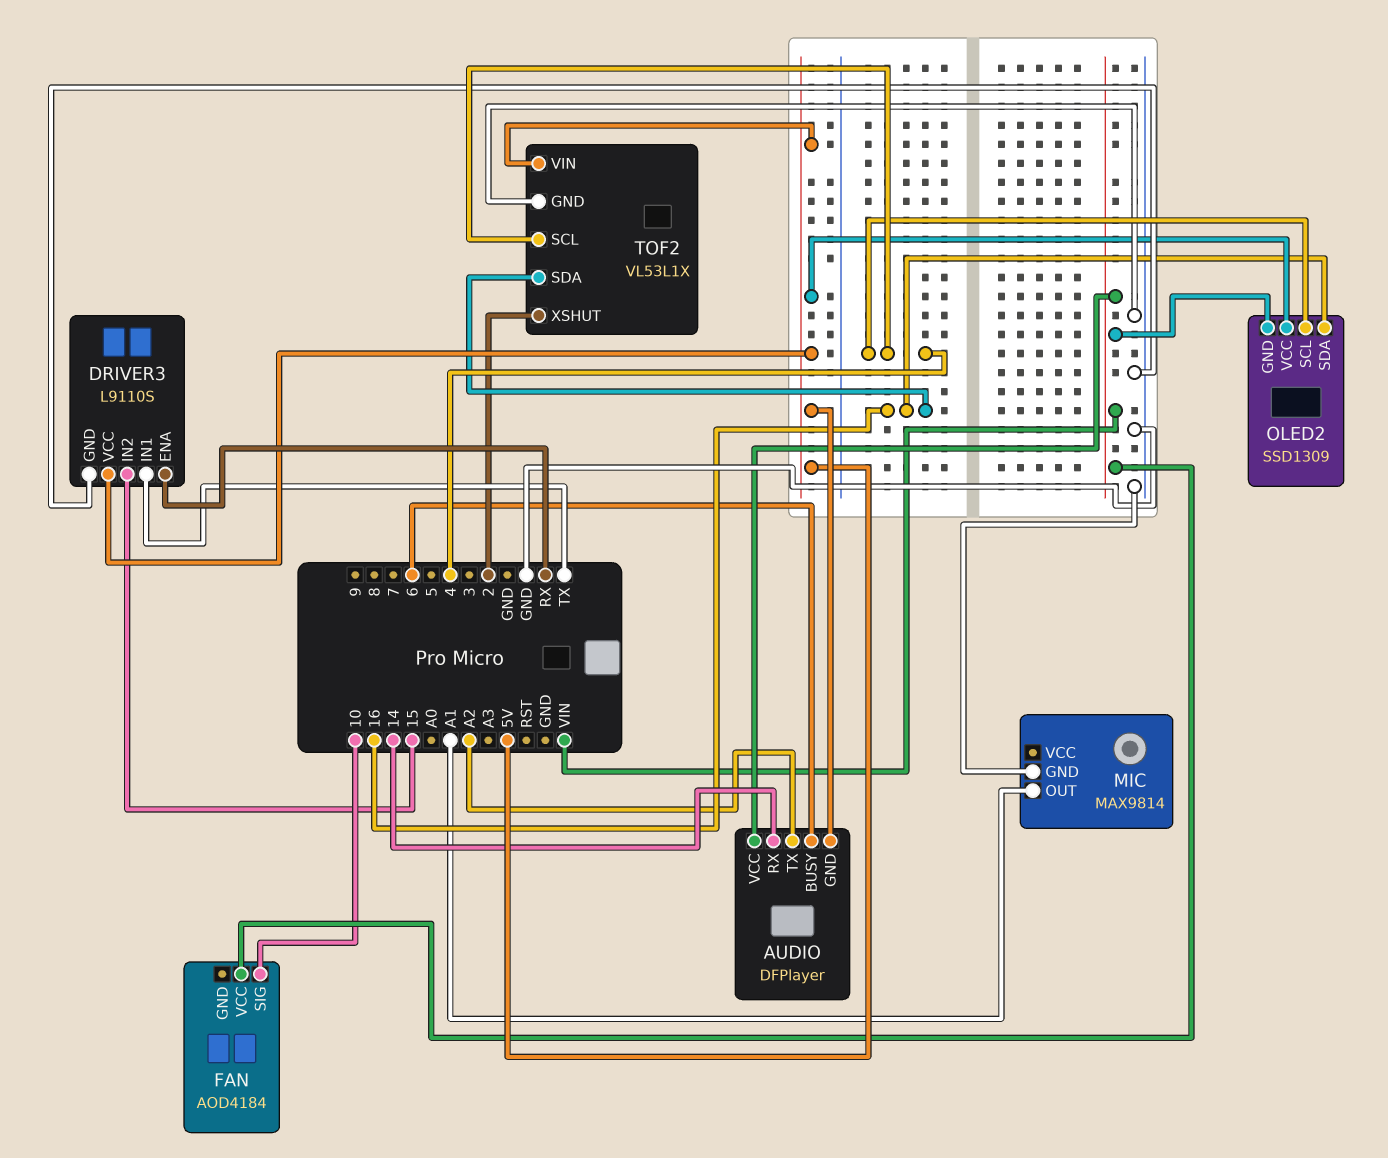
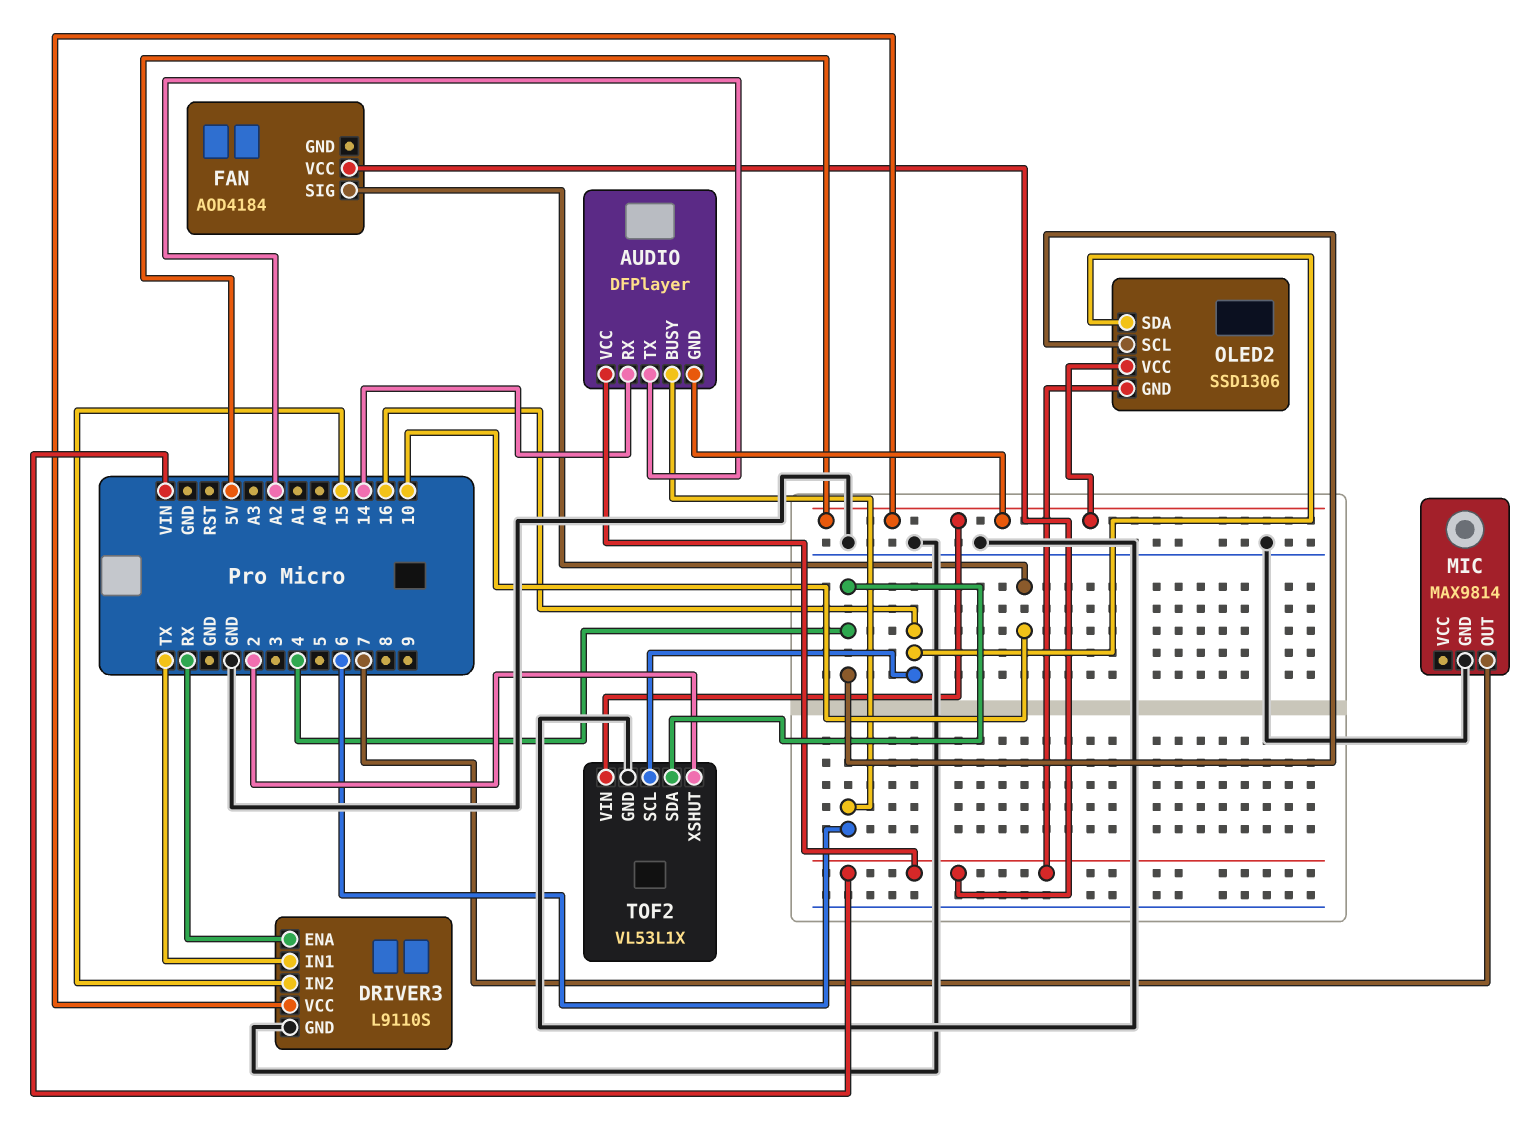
MIC pin OUT: A1 -> 7
OLED2: SSD1309 -> SSD1306
TOF2 pin SCL: 4 -> 16
TOF2 pin SDA: 16 -> 4

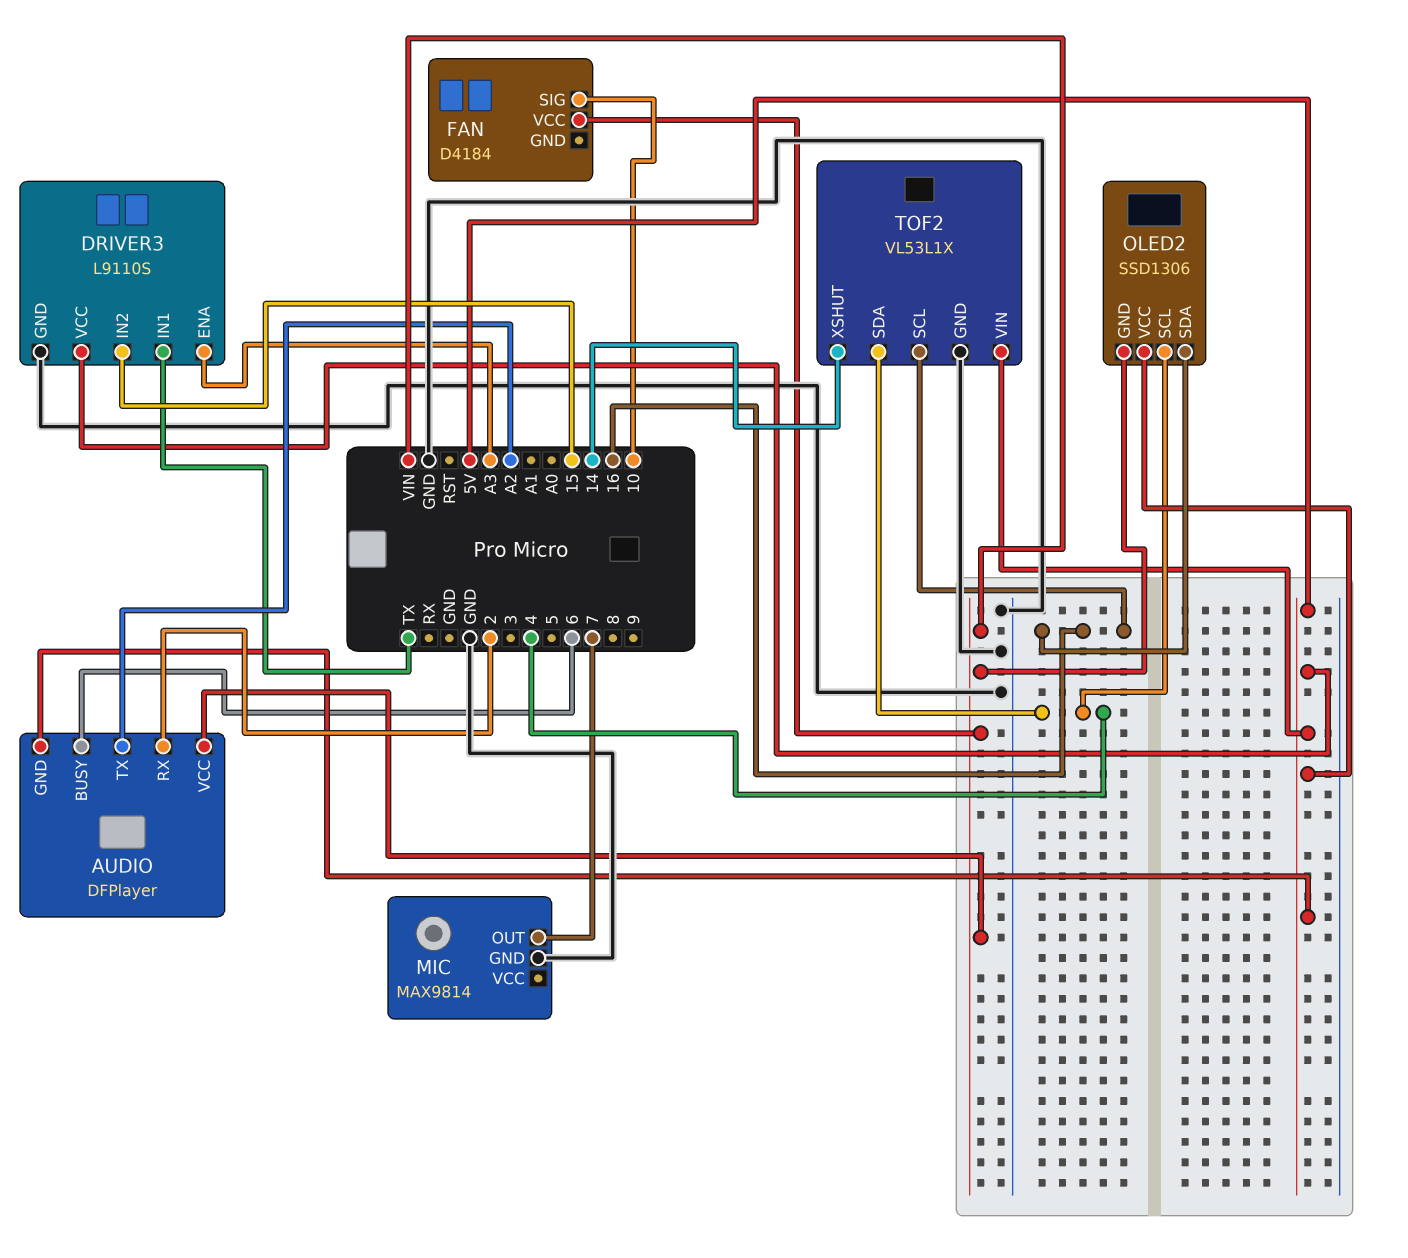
AUDIO pin RX: 14 -> 2
DRIVER3 pin ENA: RX -> A3
FAN: AOD4184 -> D4184
TOF2 pin XSHUT: 2 -> 14

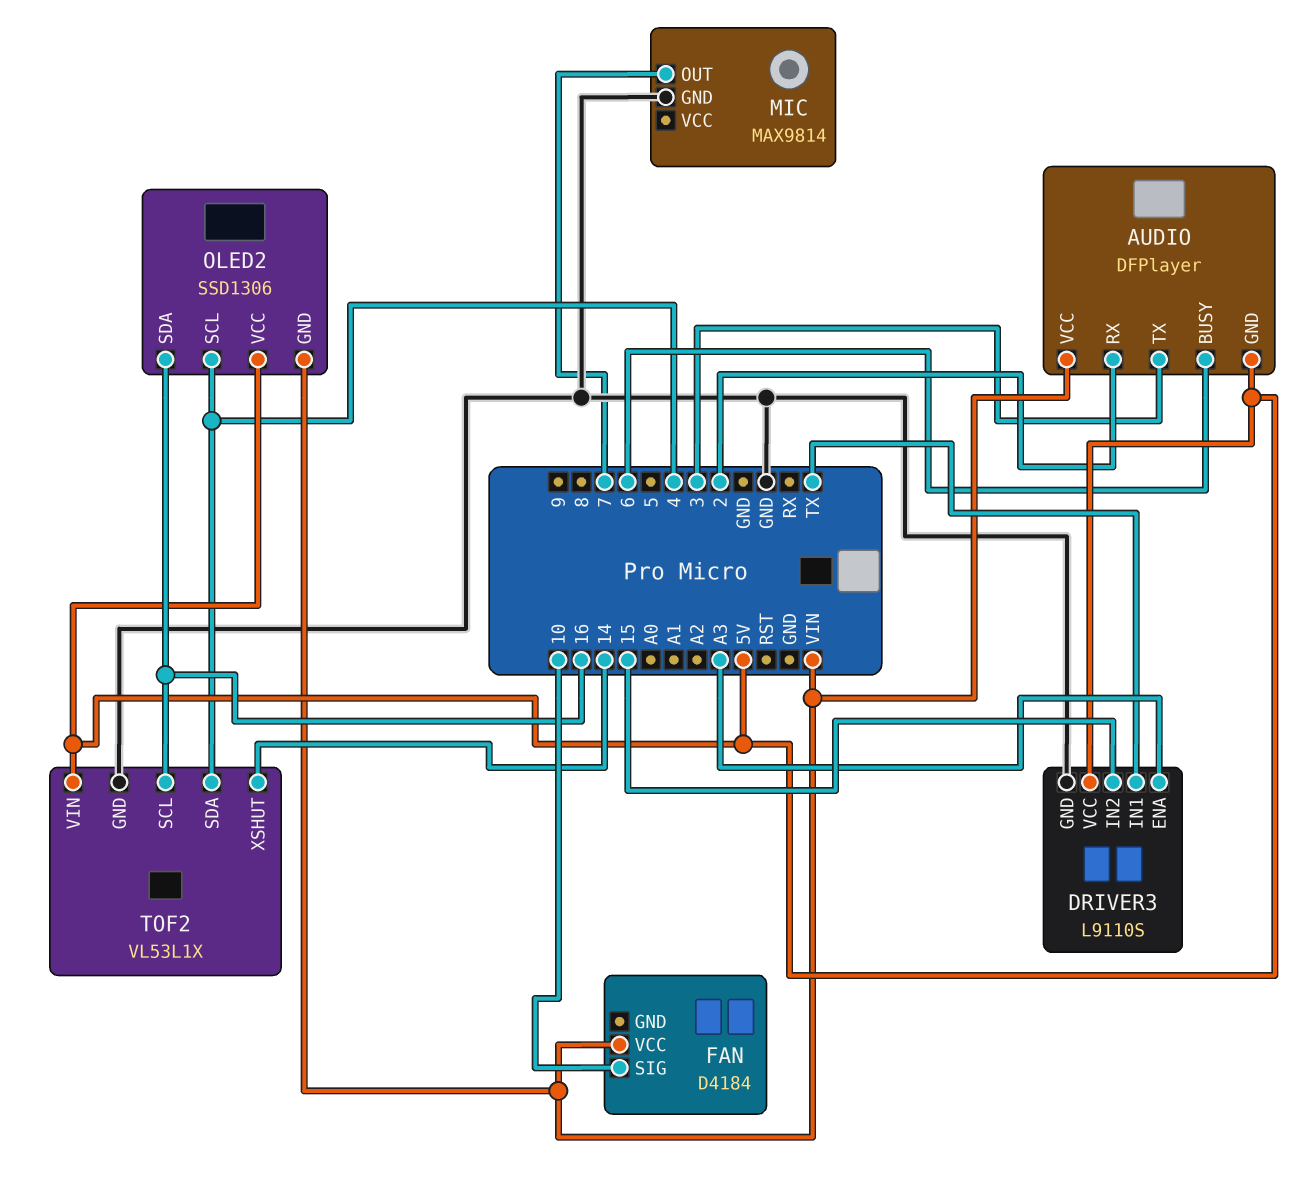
AUDIO pin TX: A2 -> 3

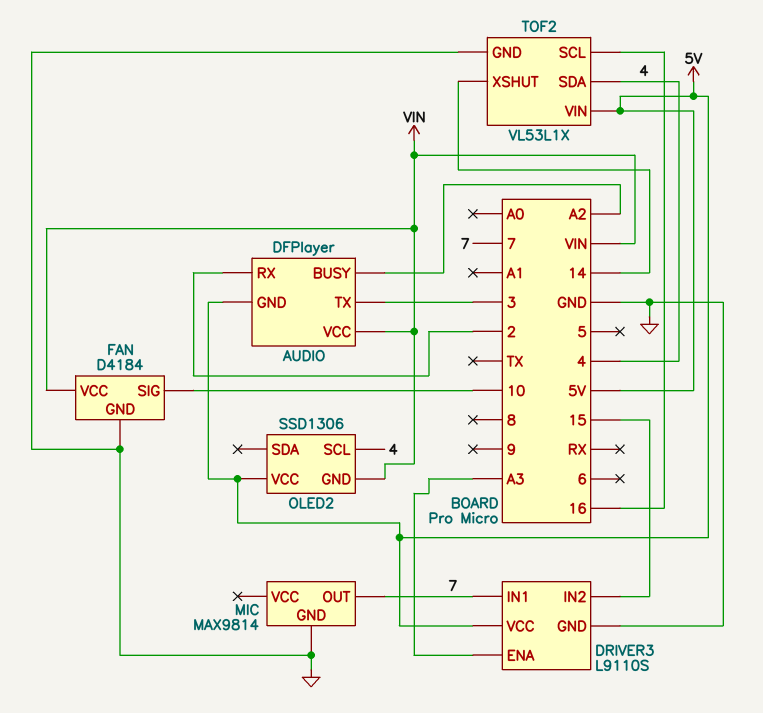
AUDIO pin BUSY: 6 -> A2
DRIVER3 pin IN1: TX -> 7
FAN pin GND: none -> GND
OLED2 pin SDA: 16 -> none

